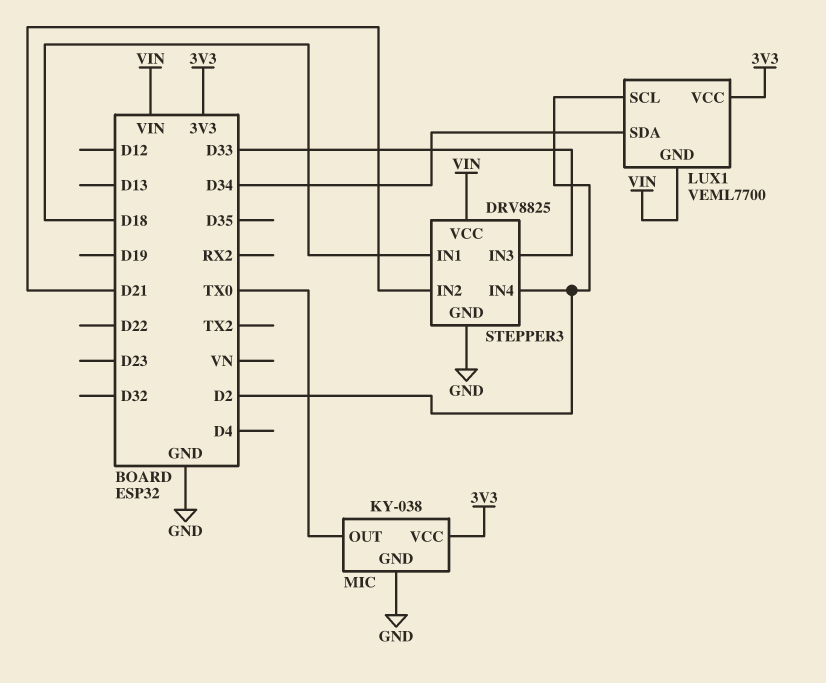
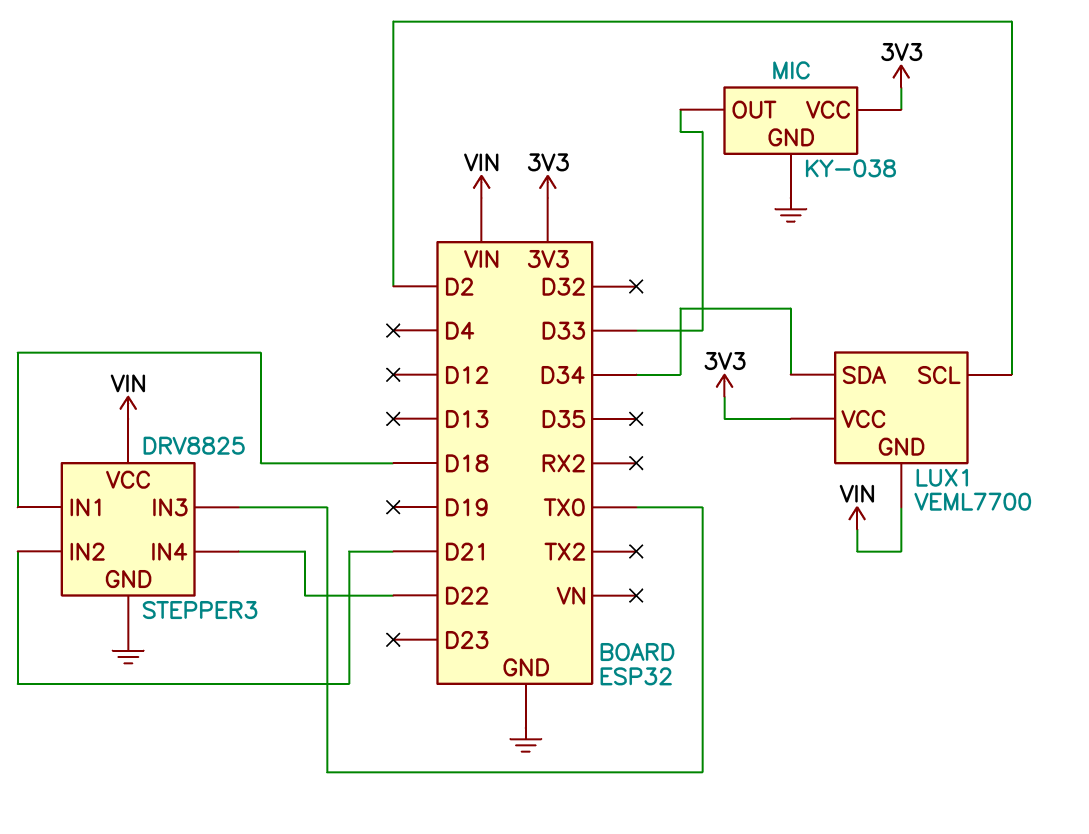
MIC pin OUT: TX0 -> D33
STEPPER3 pin IN3: D33 -> TX0
STEPPER3 pin IN4: D2 -> D22

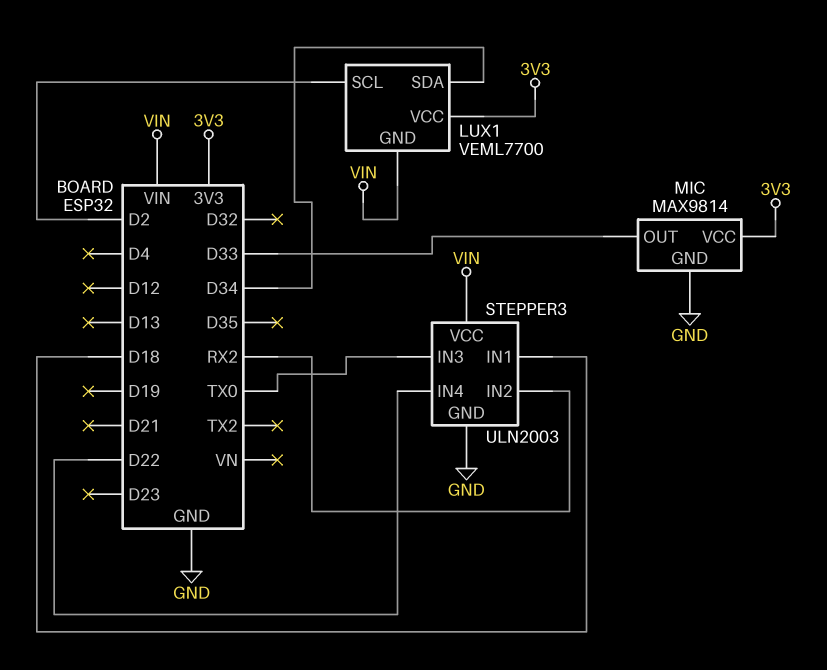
MIC: KY-038 -> MAX9814
STEPPER3: DRV8825 -> ULN2003
STEPPER3 pin IN2: D21 -> RX2

